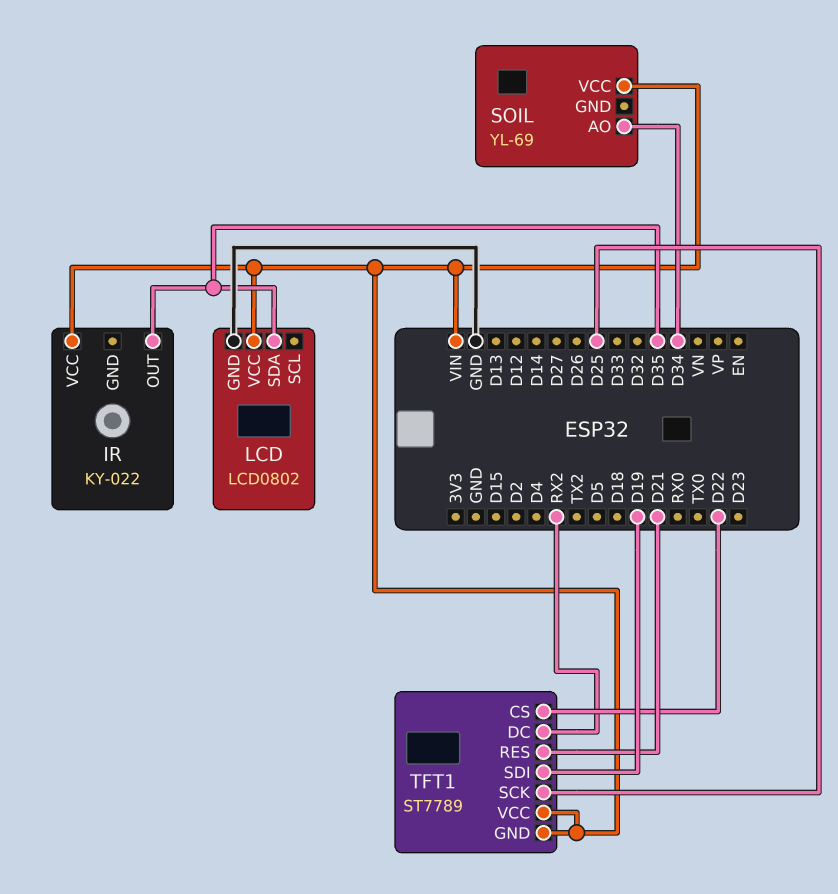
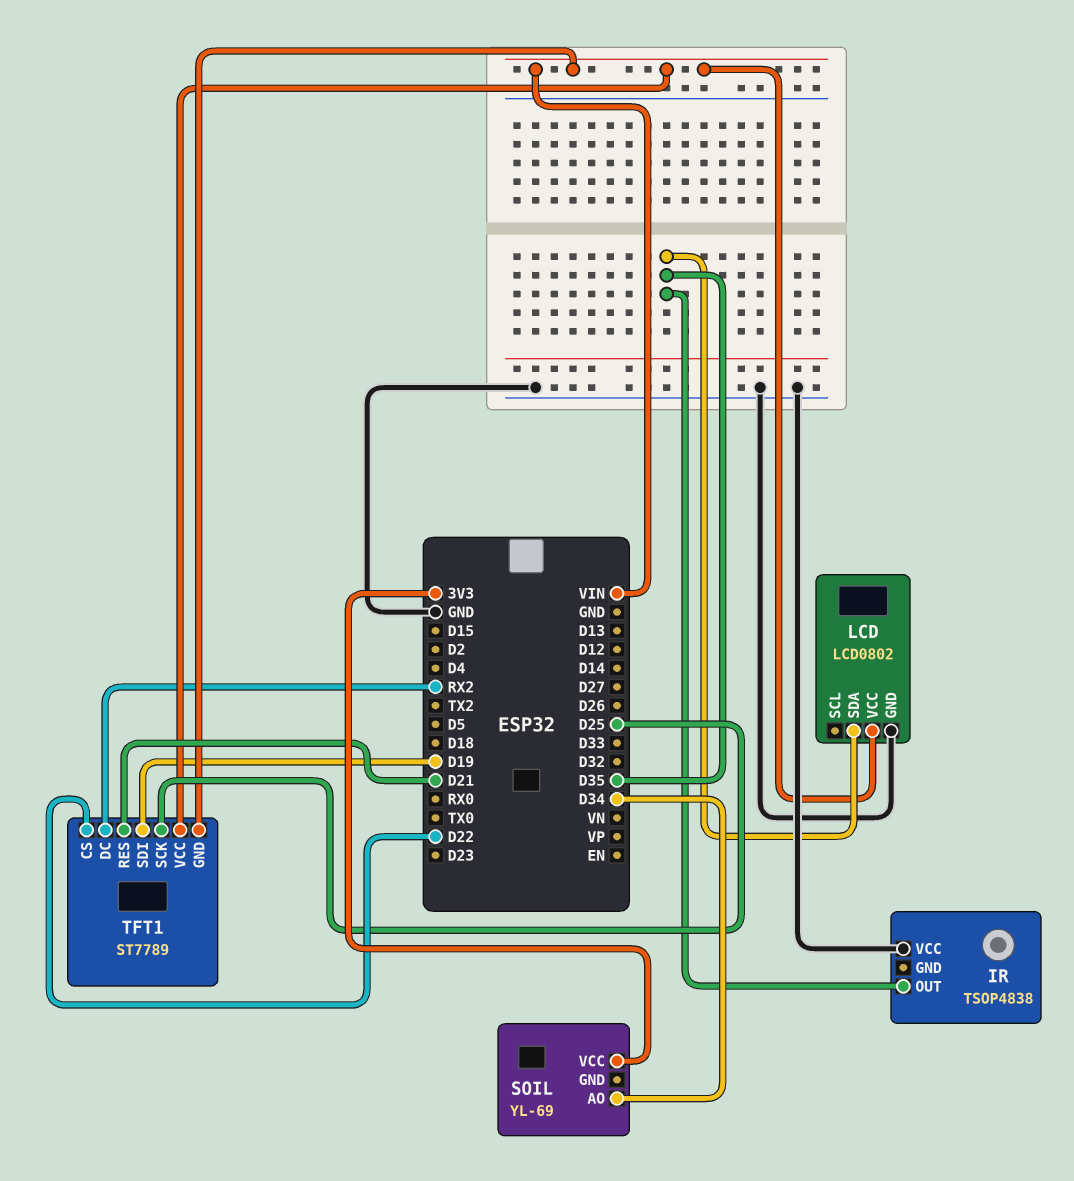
IR: KY-022 -> TSOP4838
IR pin VCC: VIN -> GND
SOIL pin VCC: VIN -> 3V3

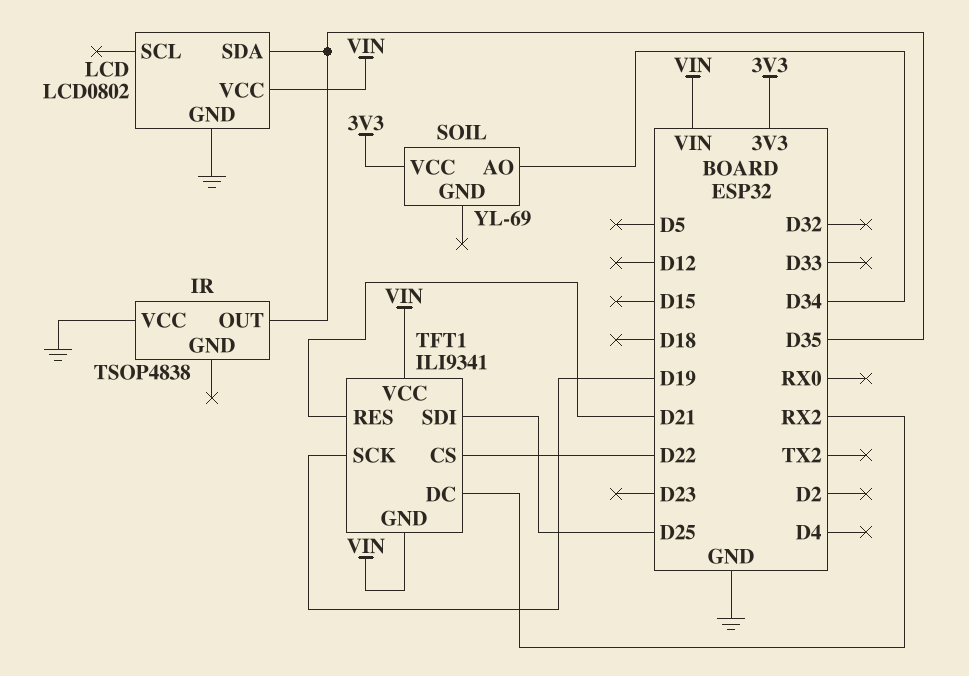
TFT1: ST7789 -> ILI9341
TFT1 pin SCK: D25 -> D19
TFT1 pin SDI: D19 -> D25

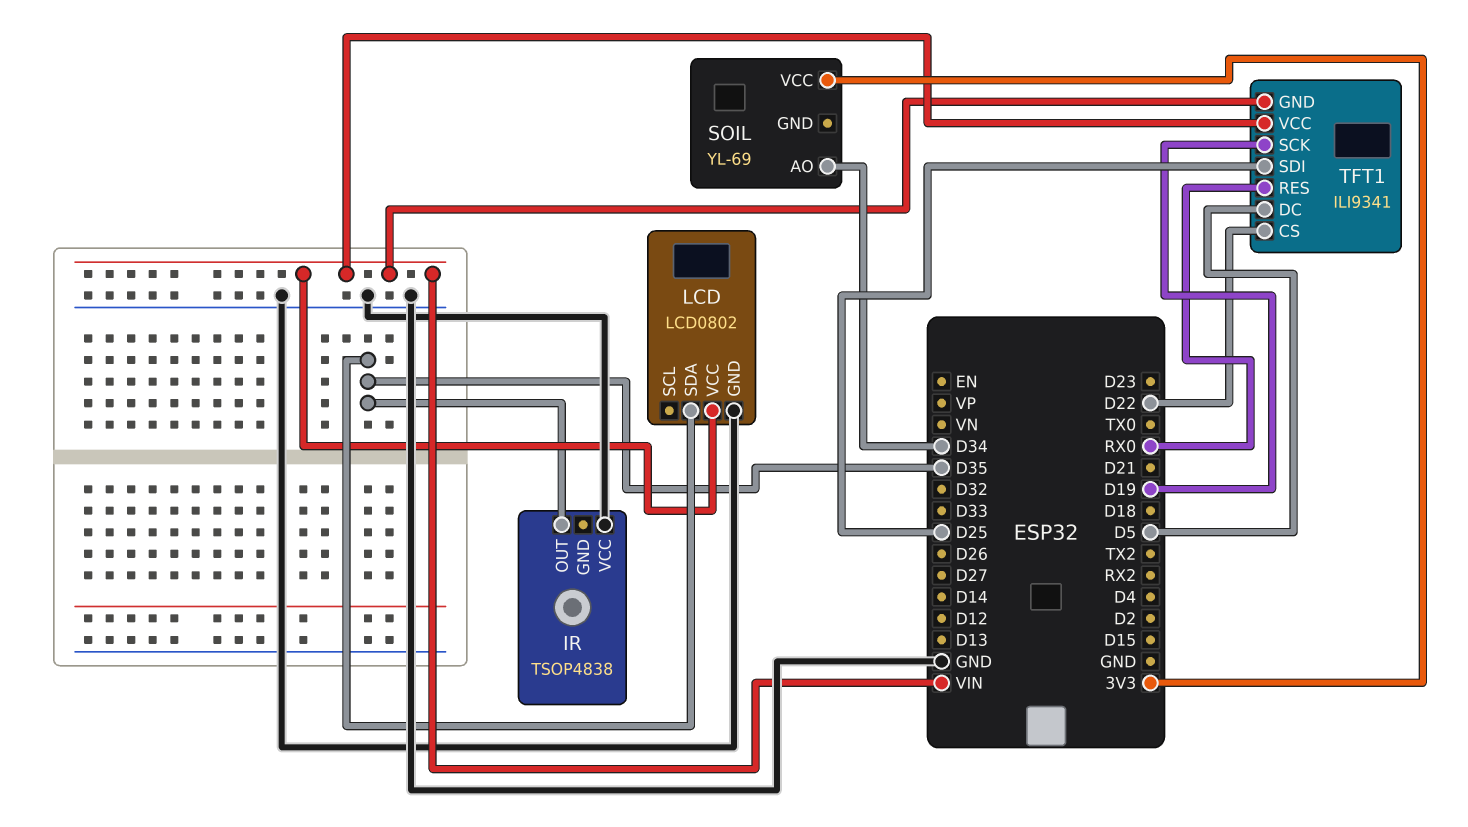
TFT1 pin DC: RX2 -> D5
TFT1 pin RES: D21 -> RX0

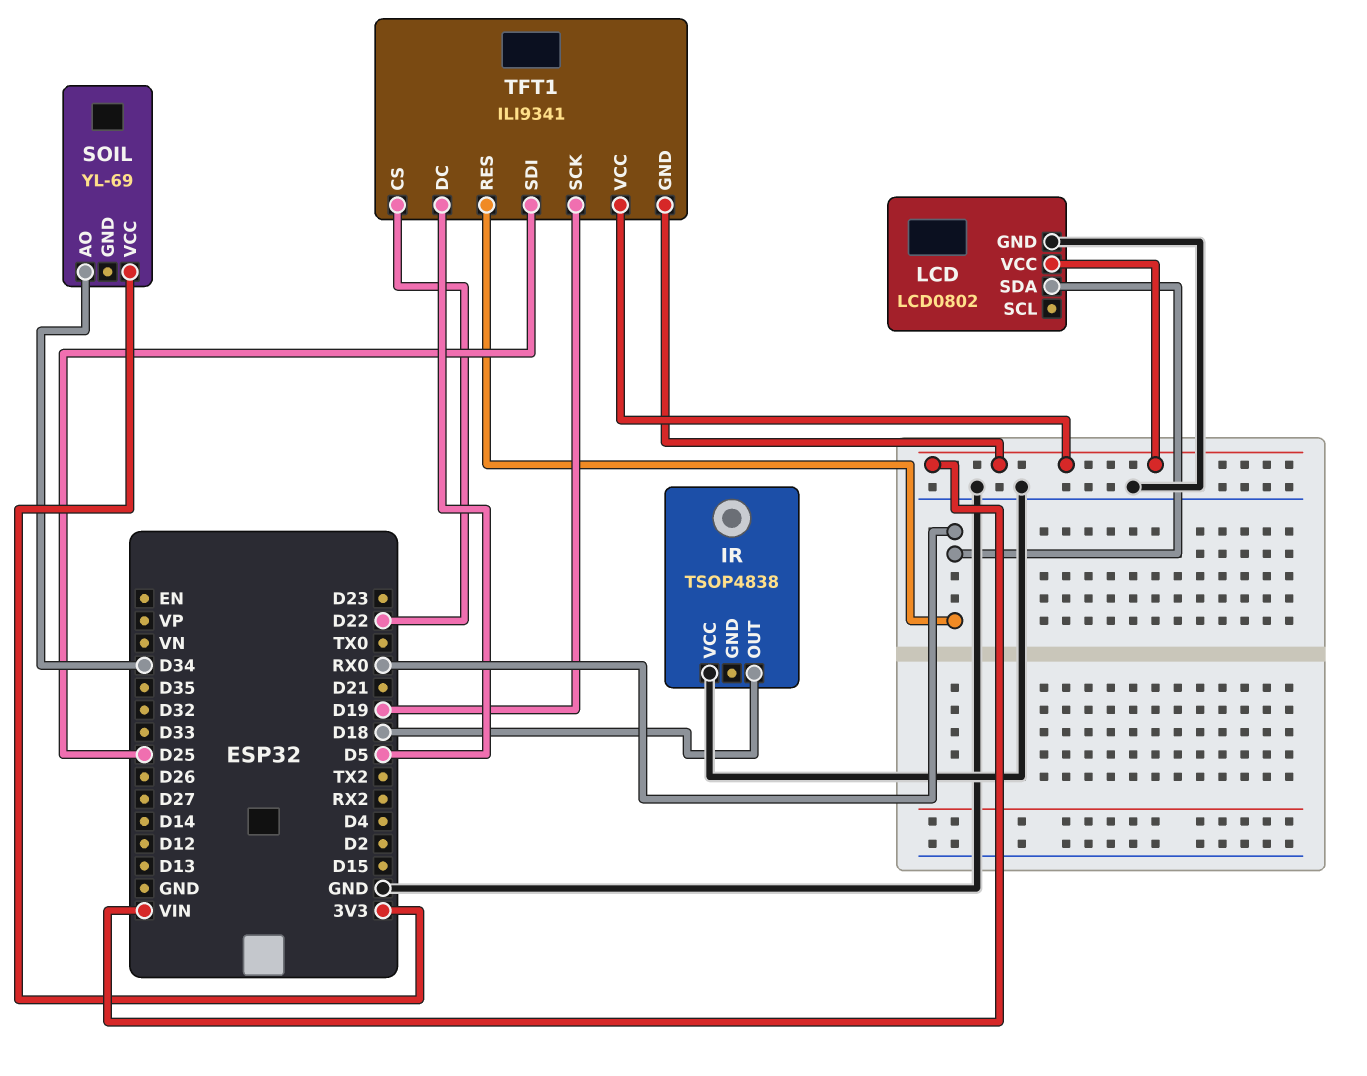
IR pin OUT: D35 -> D18
LCD pin SDA: D35 -> RX0

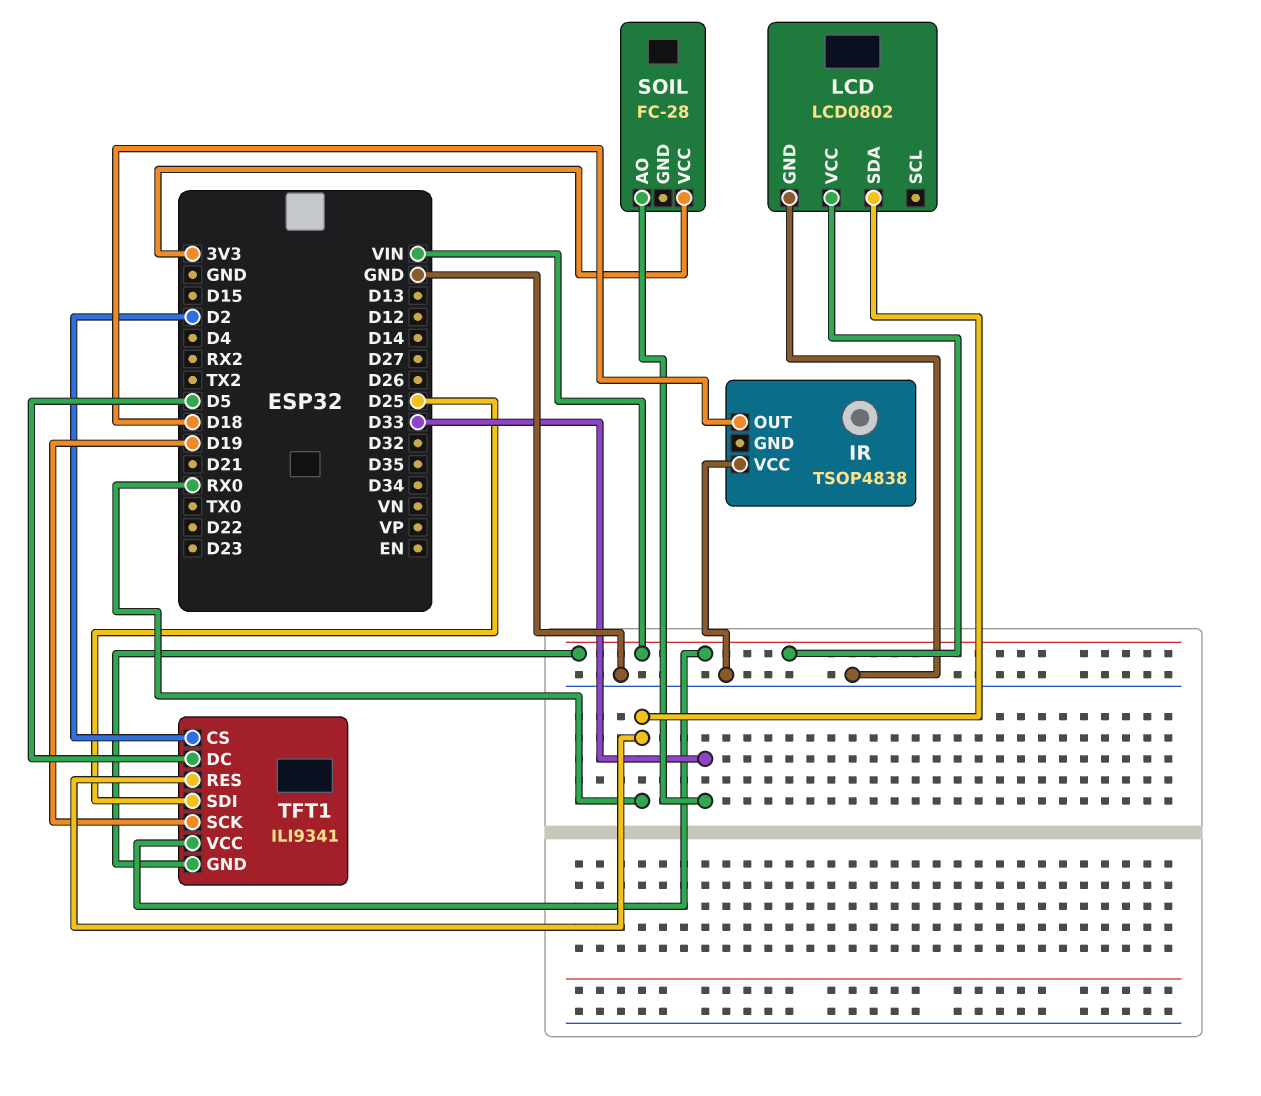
SOIL: YL-69 -> FC-28
SOIL pin AO: D34 -> D33
TFT1 pin CS: D22 -> D2

